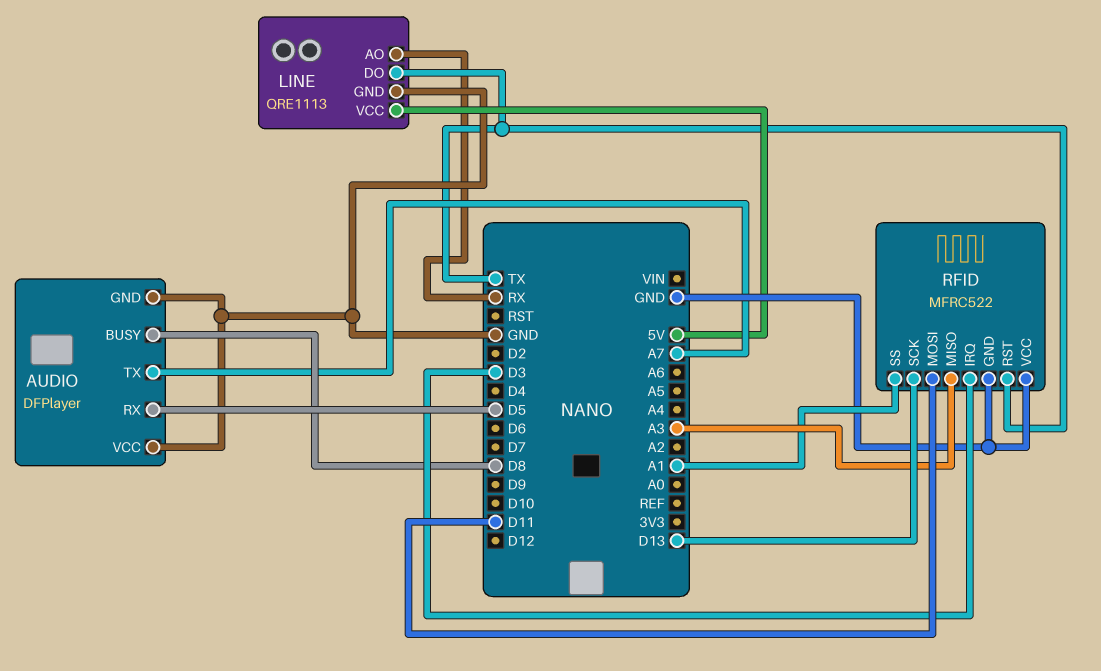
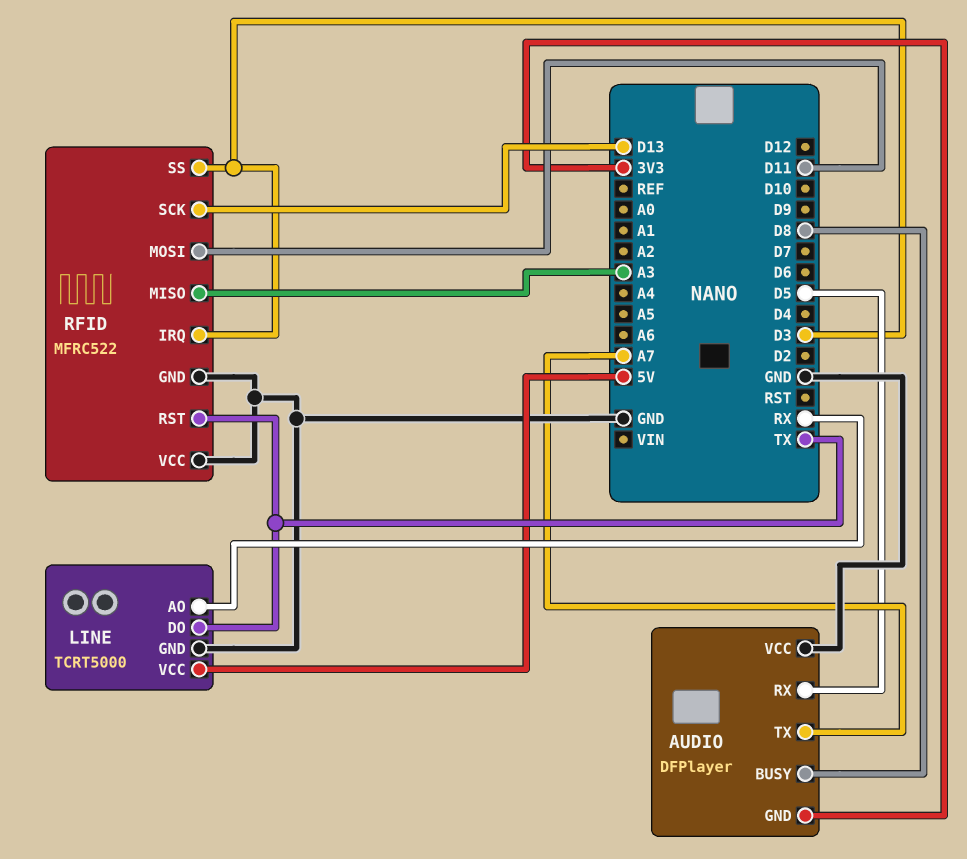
AUDIO pin GND: GND -> 3V3
LINE: QRE1113 -> TCRT5000
RFID pin SS: A1 -> D3

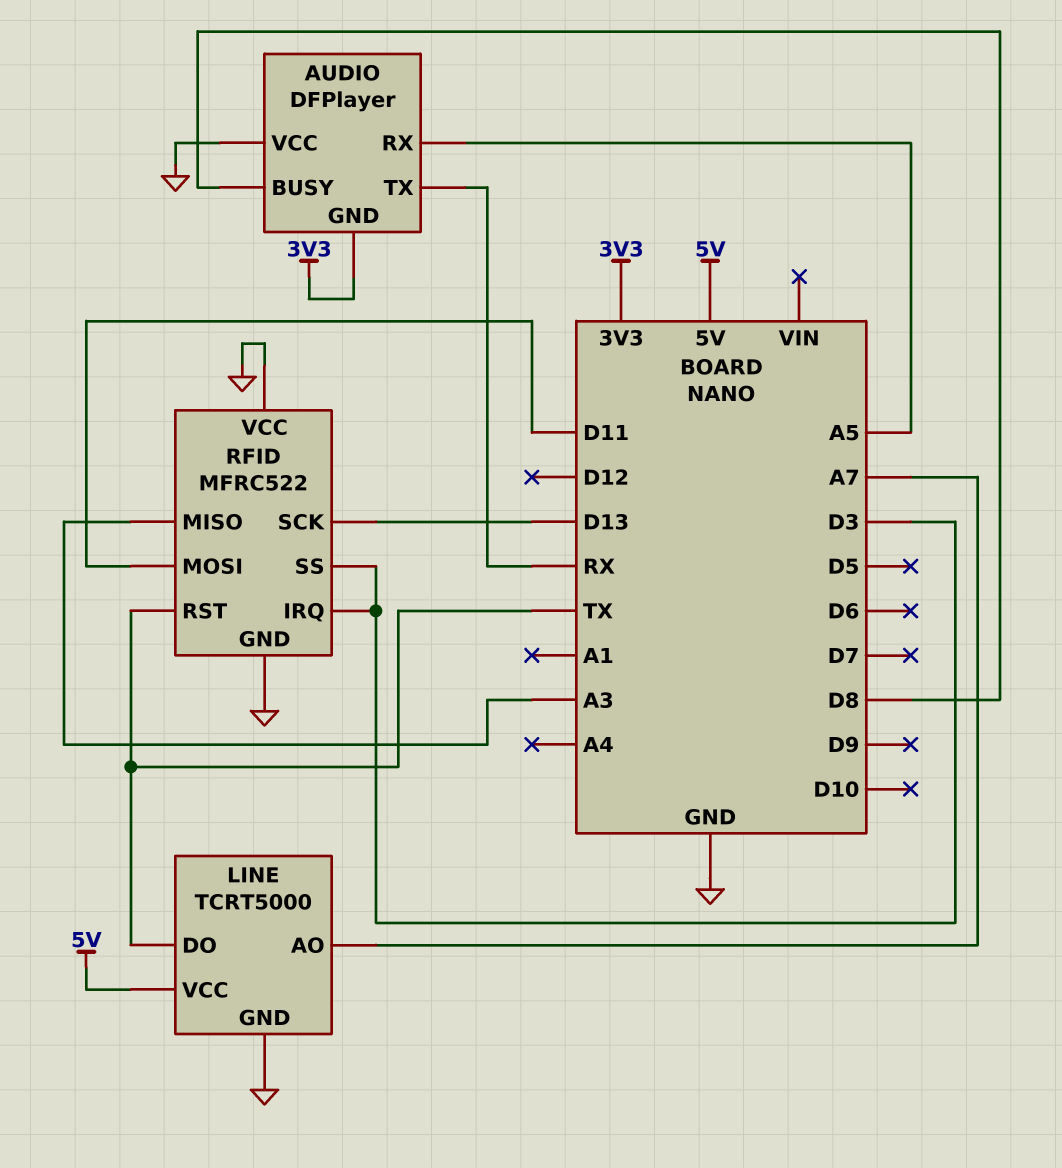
AUDIO pin RX: D5 -> A5
AUDIO pin TX: A7 -> RX
LINE pin AO: RX -> A7

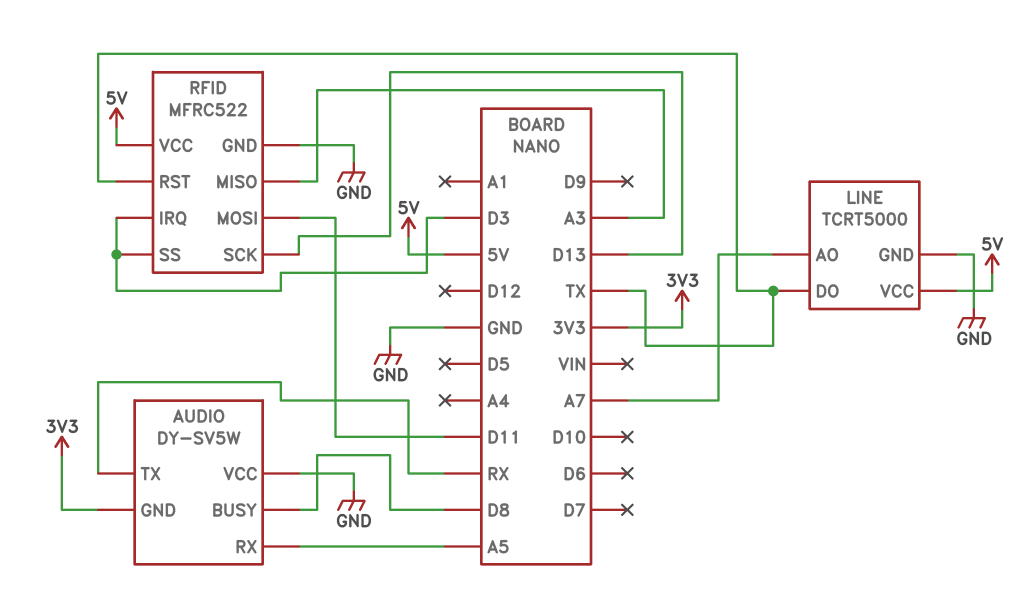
AUDIO: DFPlayer -> DY-SV5W
RFID pin VCC: GND -> 5V

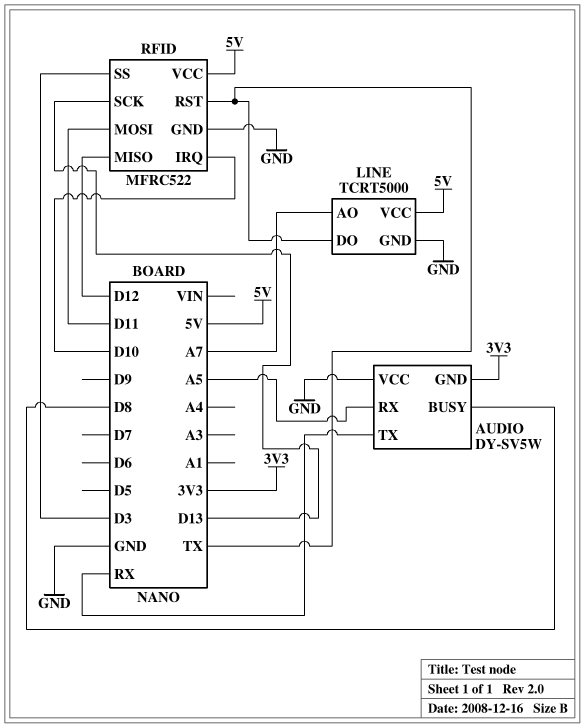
RFID pin IRQ: D3 -> D10
RFID pin MISO: A3 -> D12

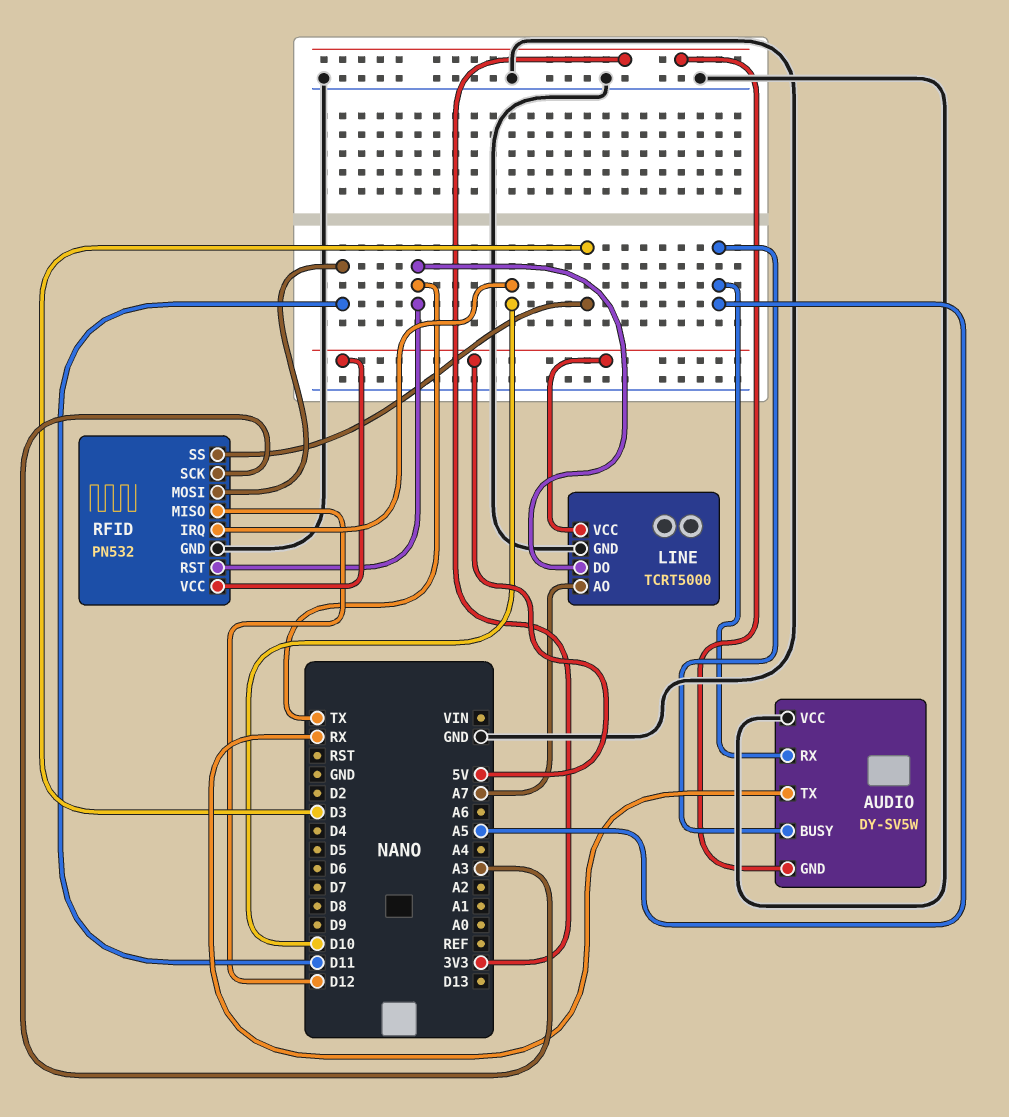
AUDIO pin BUSY: D8 -> A5
RFID: MFRC522 -> PN532
RFID pin SCK: D13 -> A3

